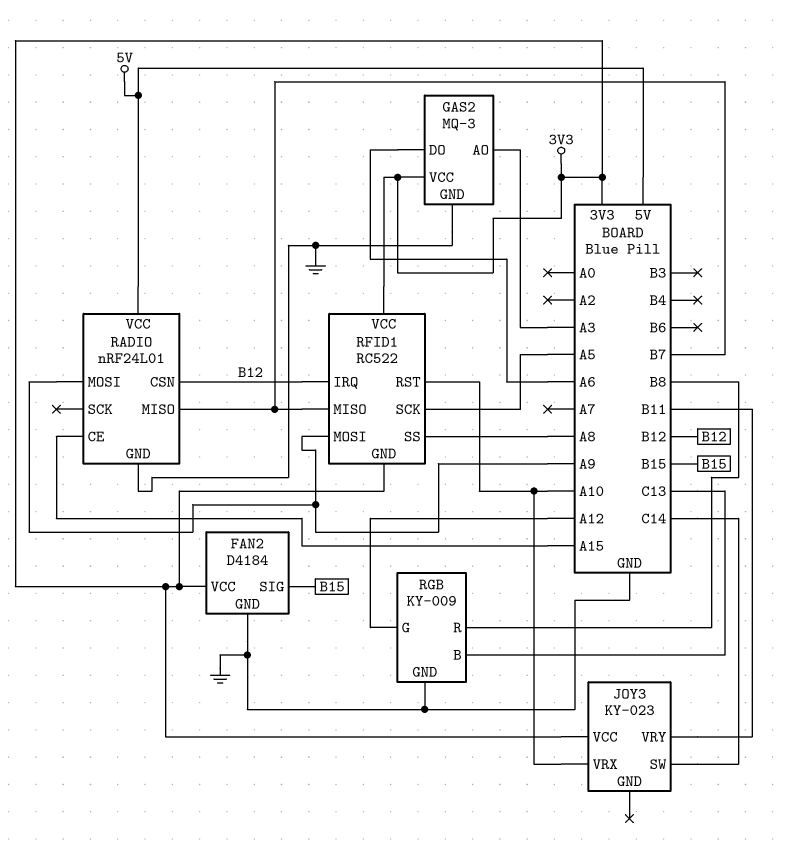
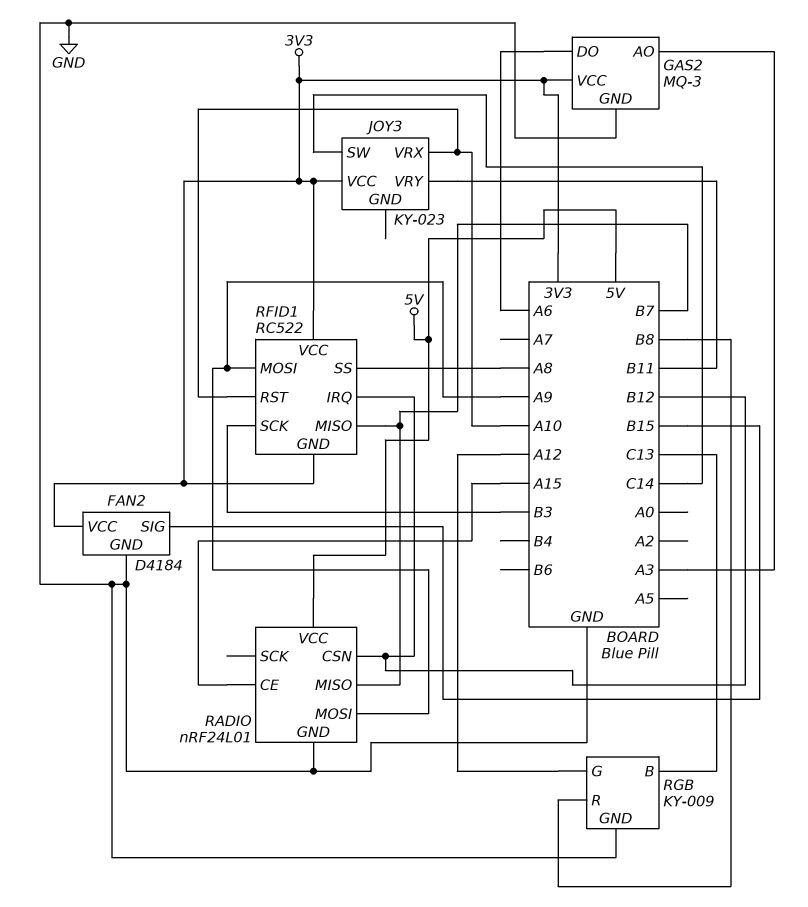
RFID1 pin SCK: A5 -> B3

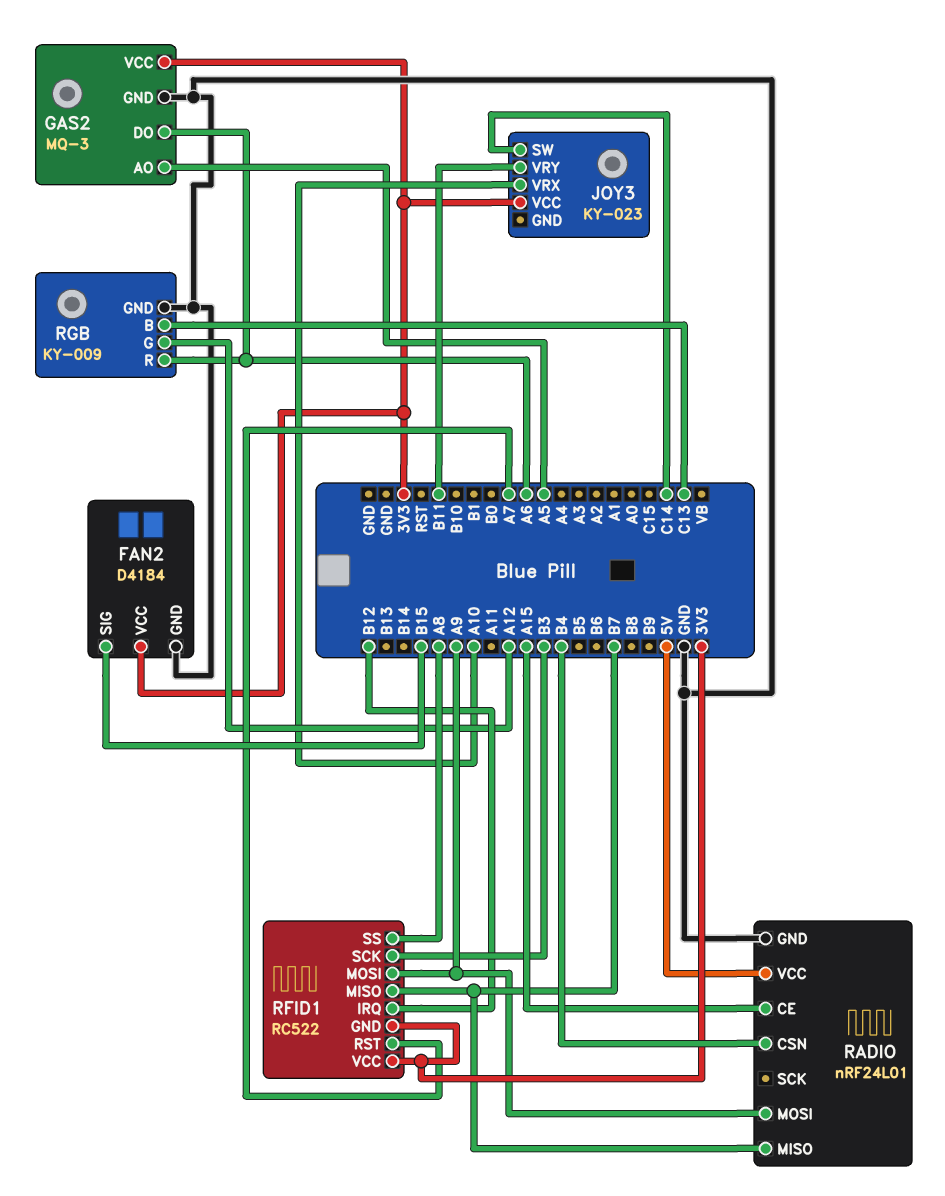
GAS2 pin AO: A3 -> A5
RADIO pin CSN: B12 -> B4
RFID1 pin RST: A10 -> A7
RGB pin R: B8 -> A6

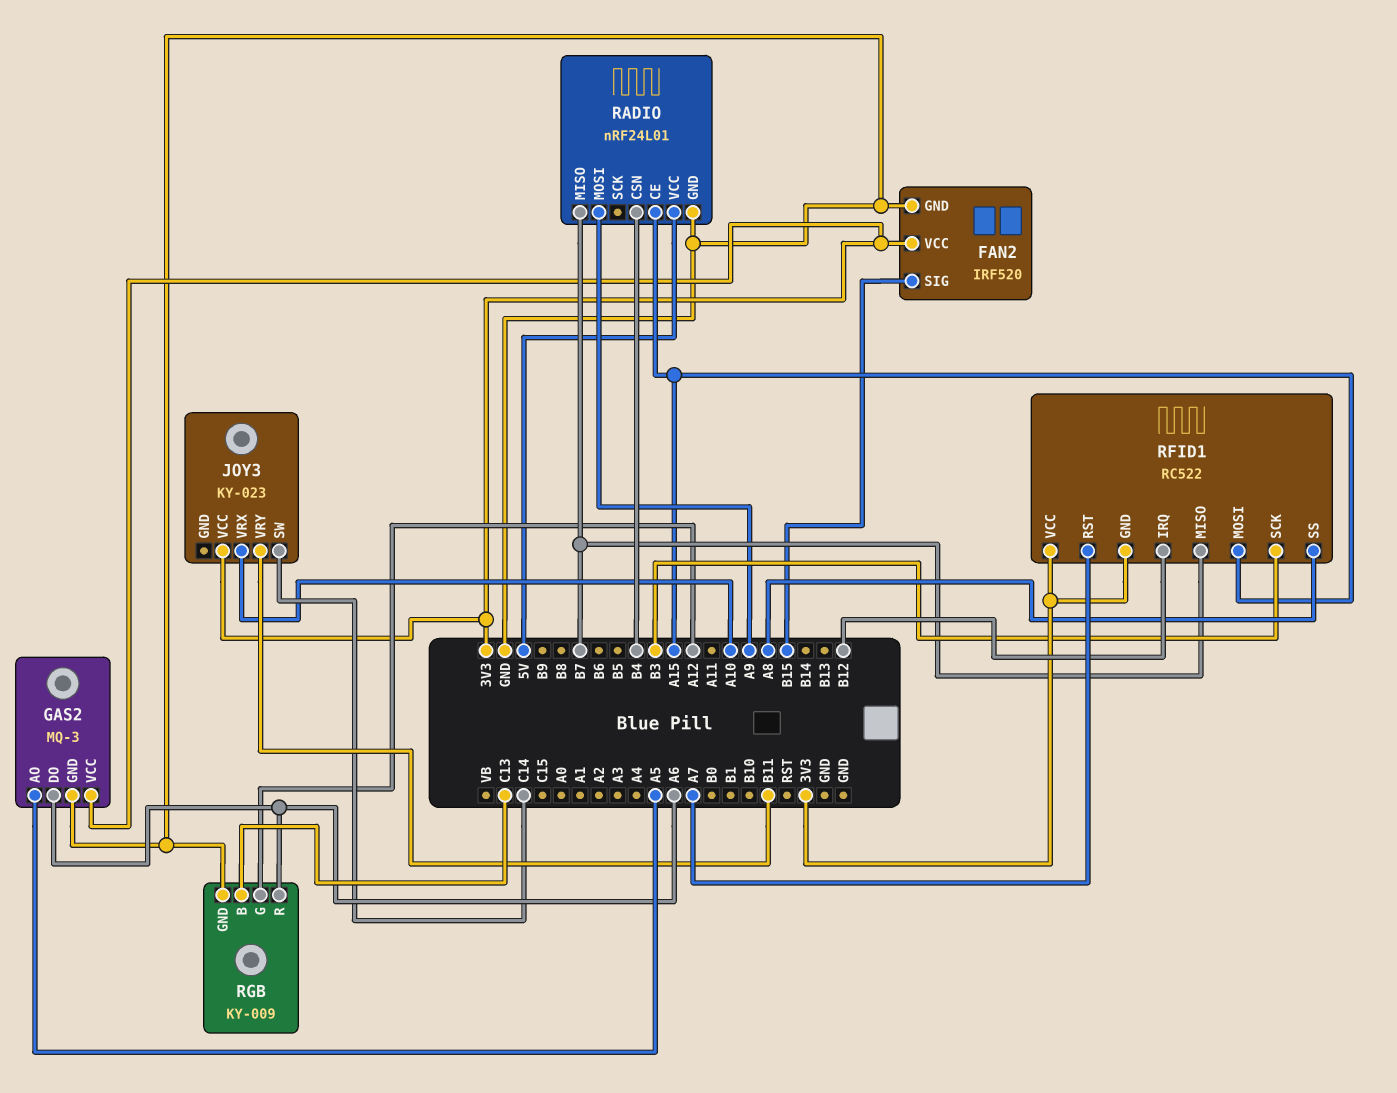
FAN2: D4184 -> IRF520
RFID1 pin MOSI: A9 -> A15

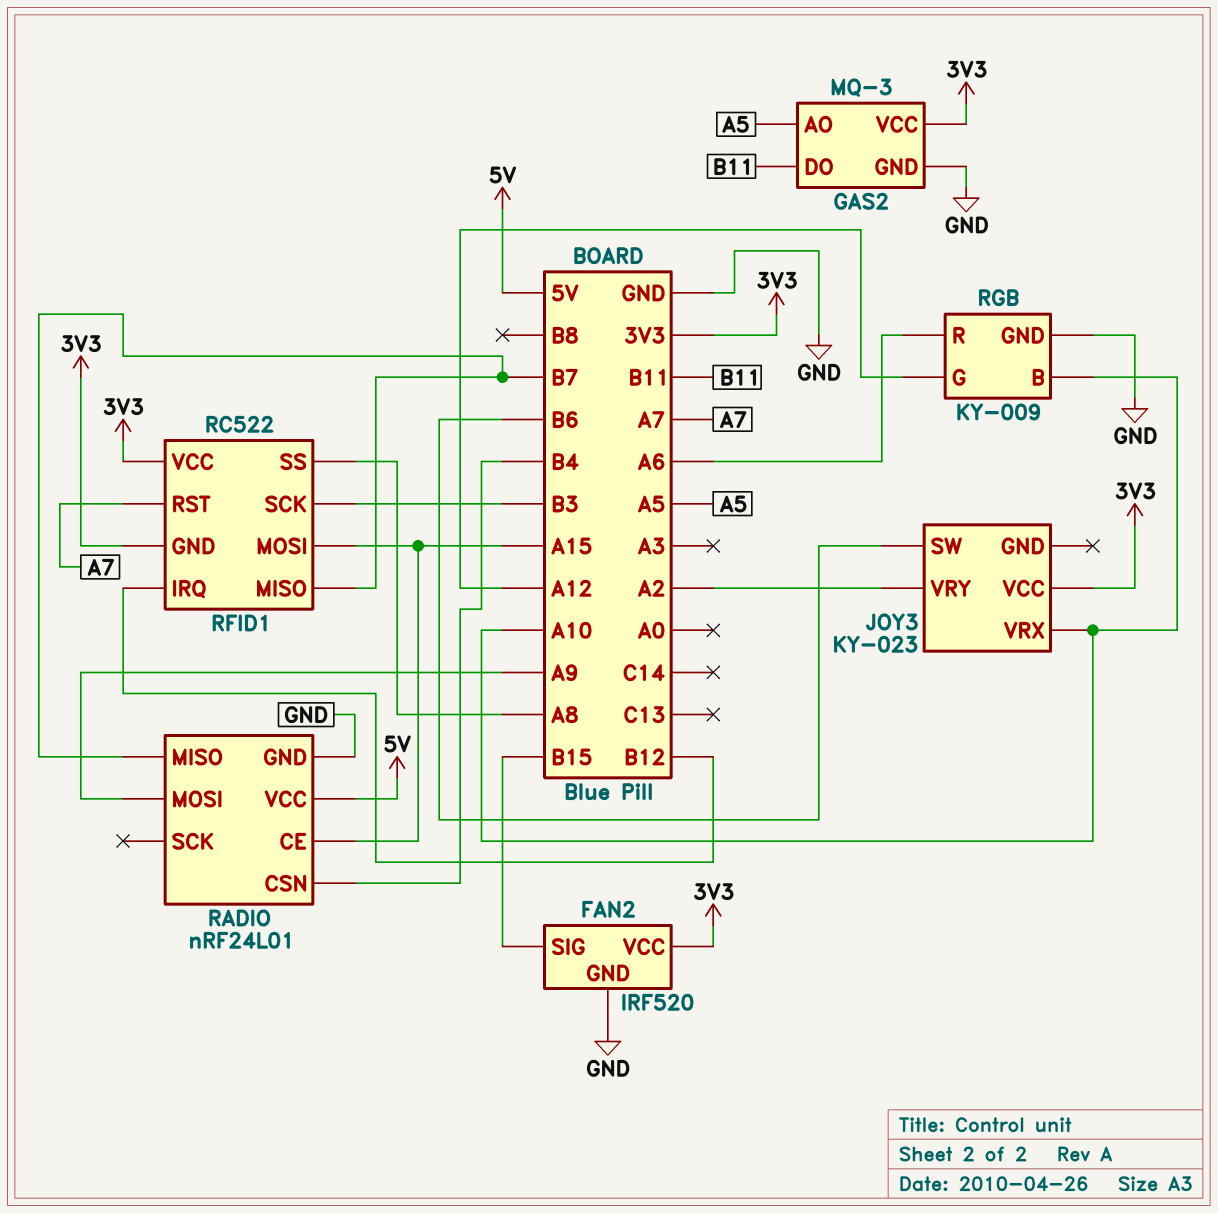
GAS2 pin DO: A6 -> B11
JOY3 pin SW: C14 -> B6
JOY3 pin VRY: B11 -> A2
RGB pin B: C13 -> A10

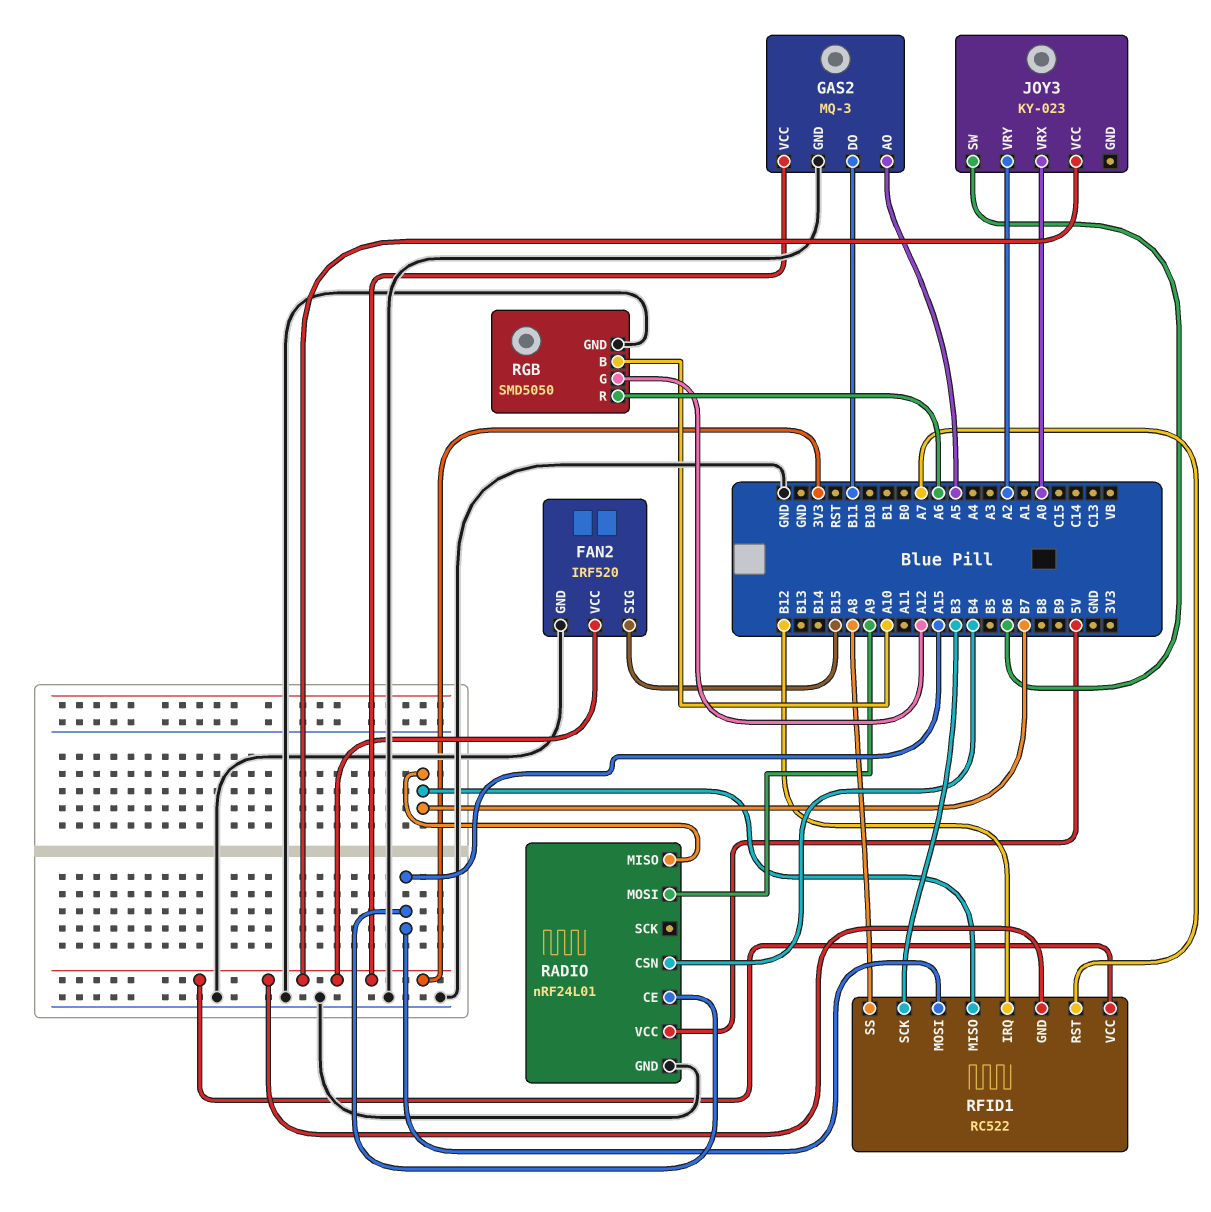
JOY3 pin VRX: A10 -> A0
RGB: KY-009 -> SMD5050

